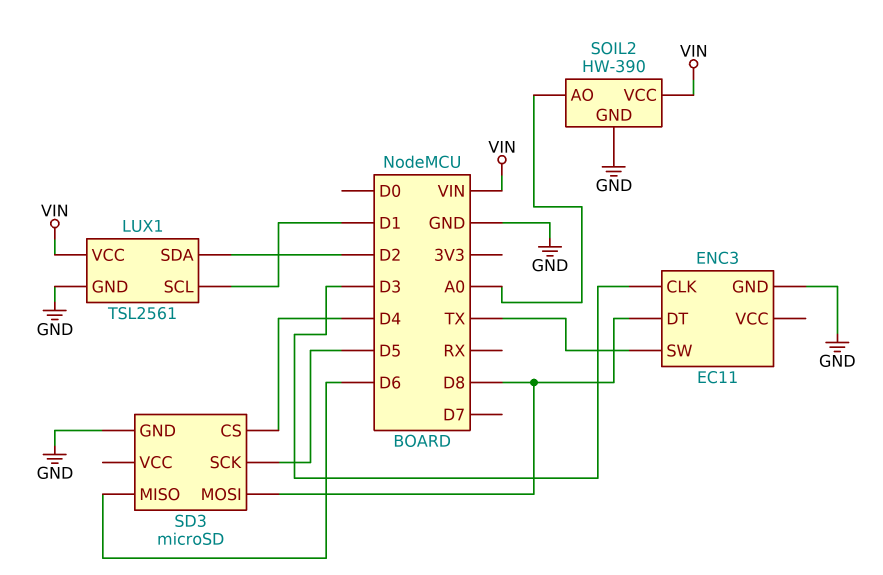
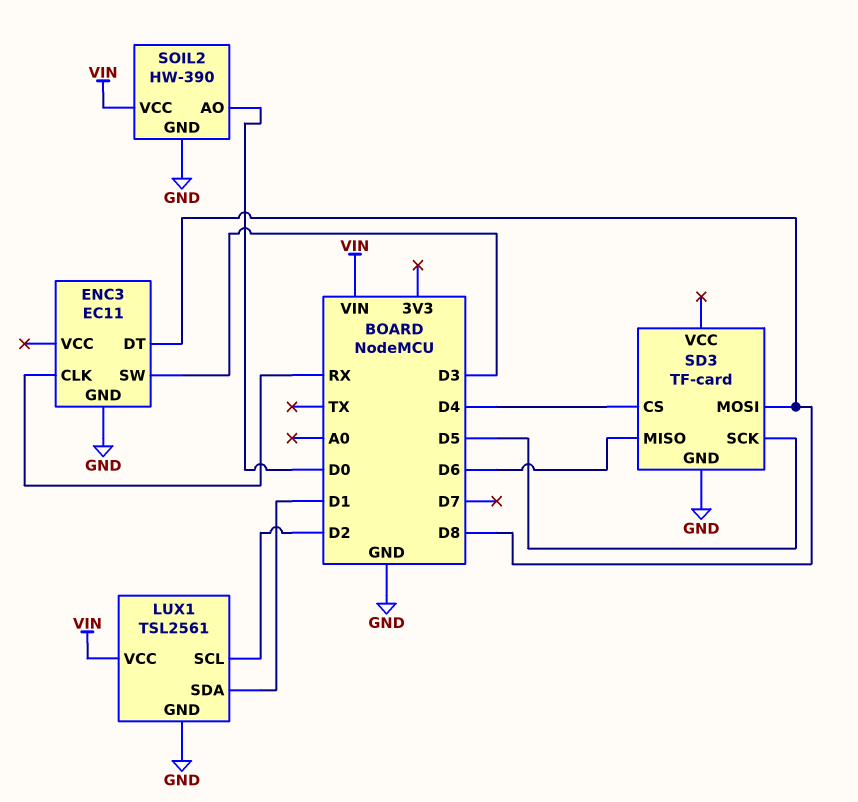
ENC3 pin CLK: D3 -> RX
ENC3 pin SW: TX -> D3
LUX1 pin SCL: D1 -> D2
LUX1 pin SDA: D2 -> D1
SD3: microSD -> TF-card
SOIL2 pin AO: A0 -> D0

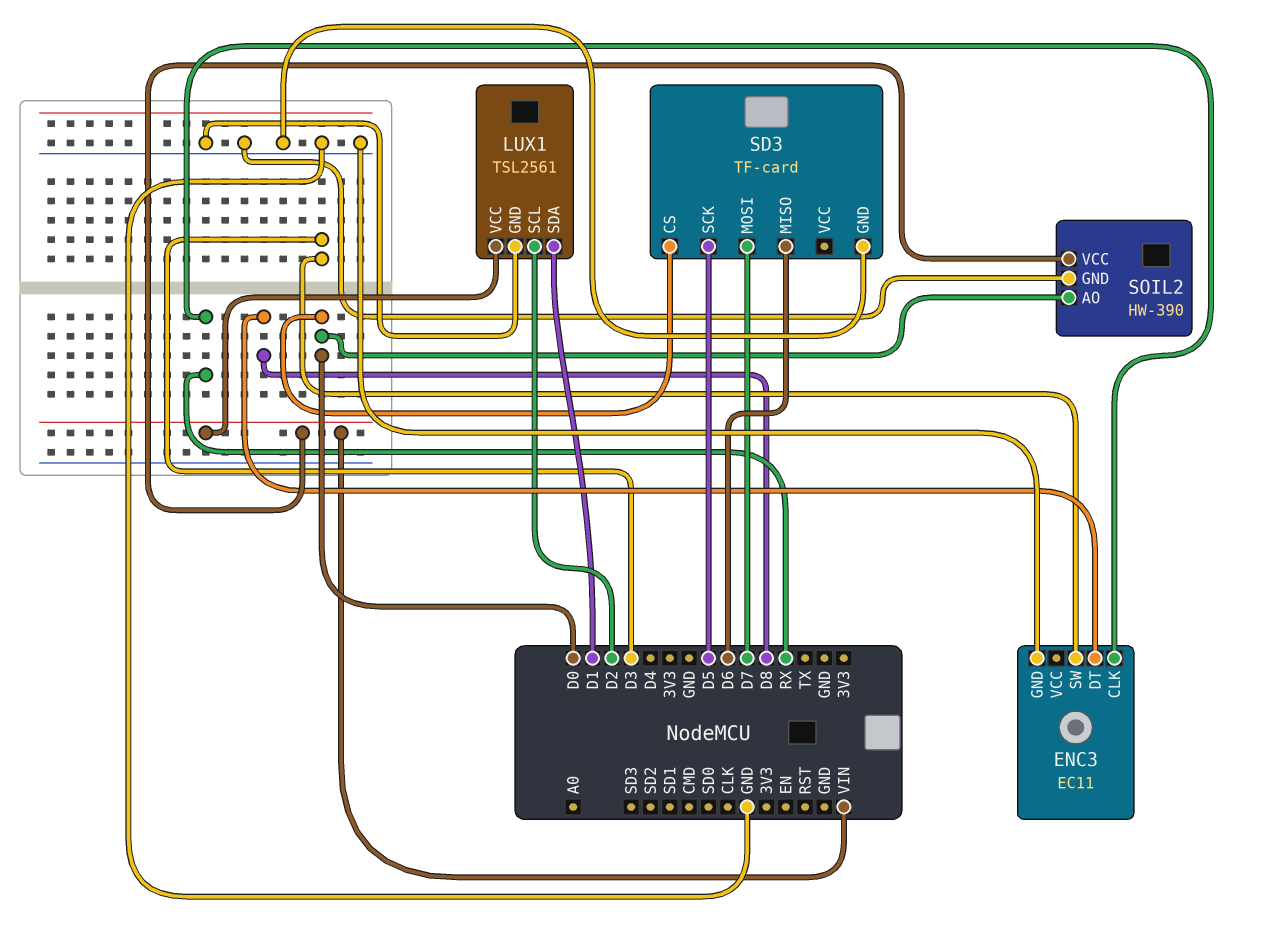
SD3 pin CS: D4 -> D0
SD3 pin MOSI: D8 -> D7

